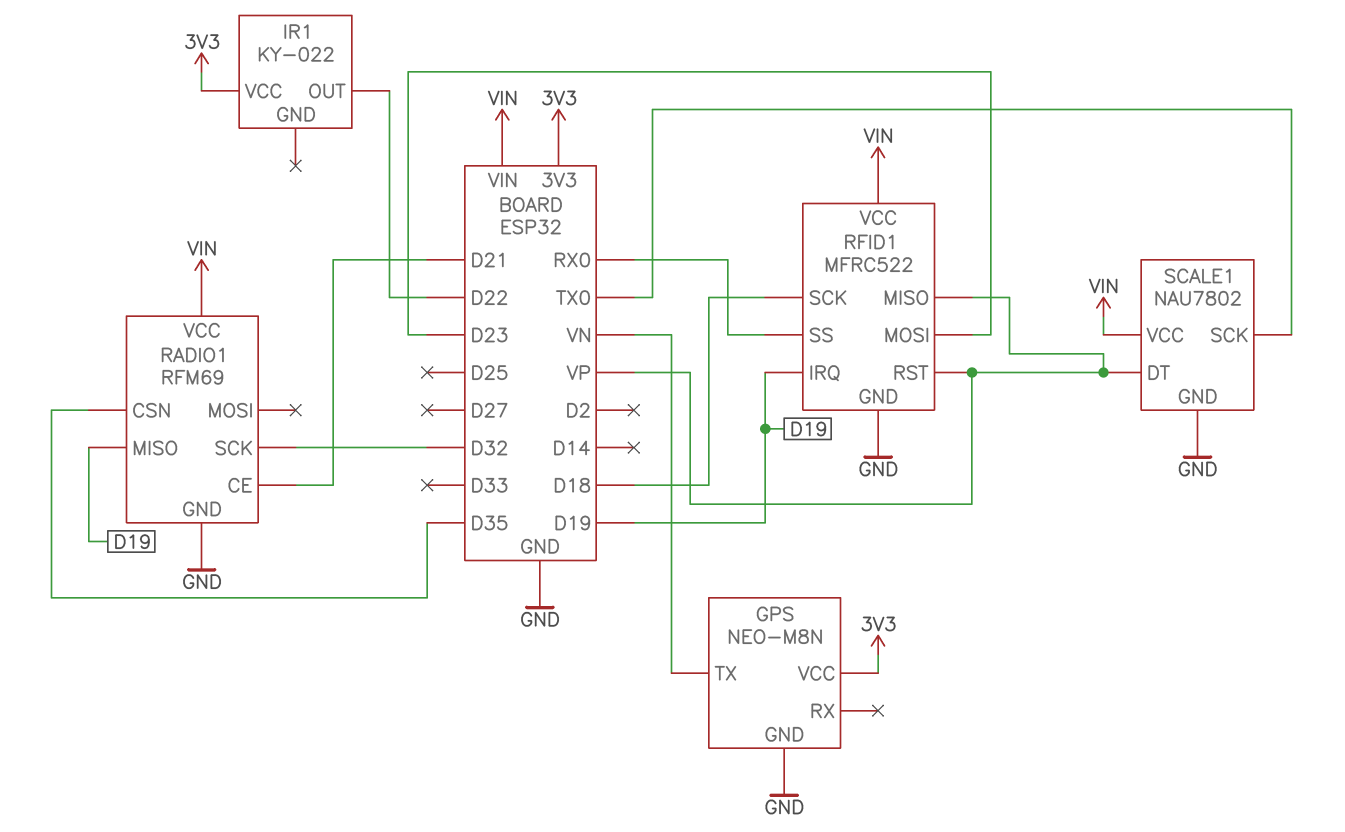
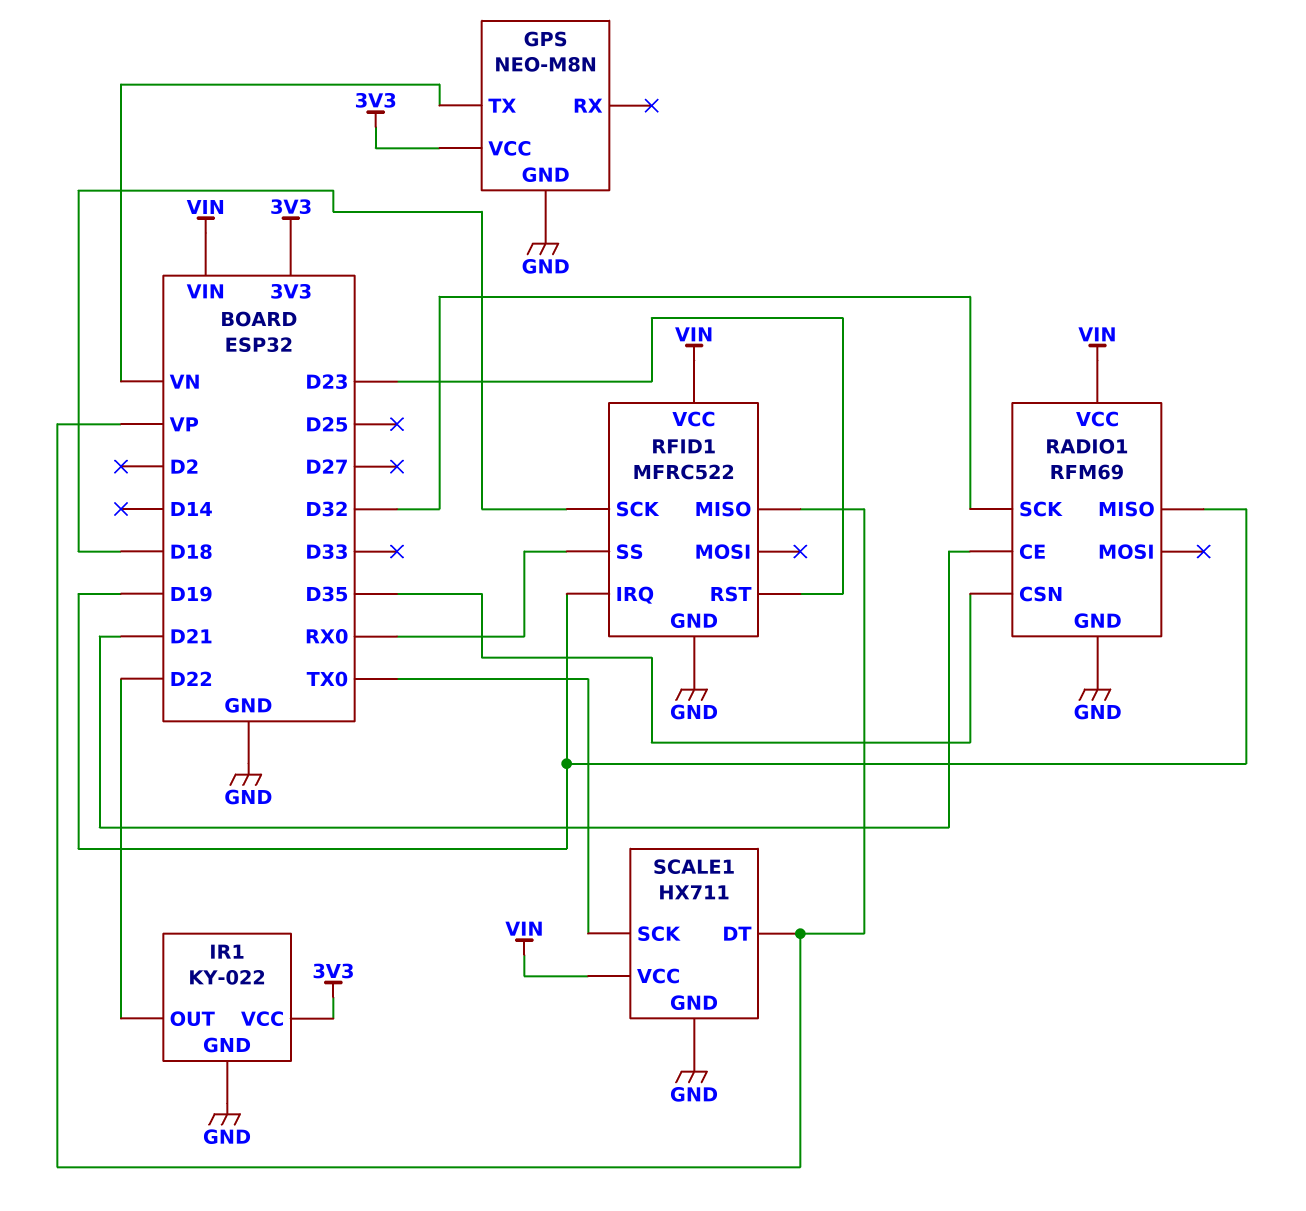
IR1 pin GND: none -> GND
RFID1 pin MOSI: D23 -> none
RFID1 pin RST: VP -> D23
SCALE1: NAU7802 -> HX711

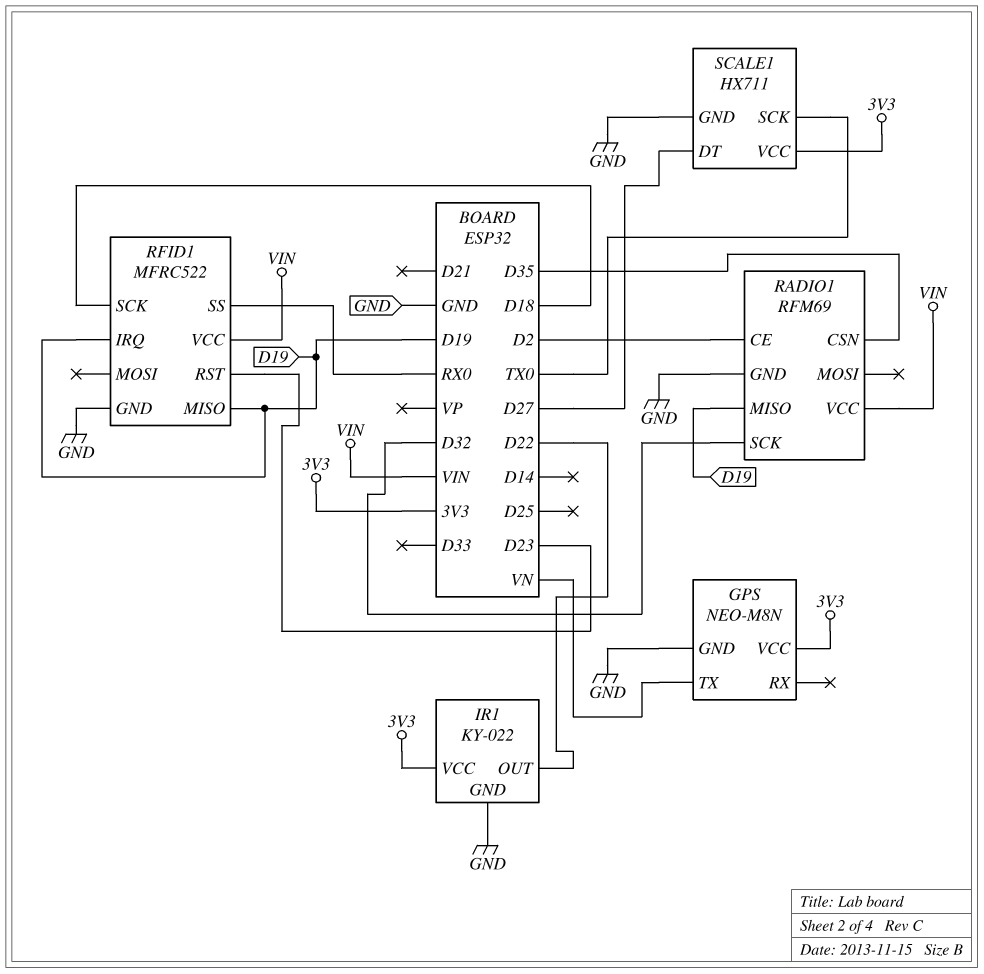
RADIO1 pin CE: D21 -> D2
RFID1 pin MISO: VP -> D19
SCALE1 pin DT: VP -> D27
SCALE1 pin VCC: VIN -> 3V3

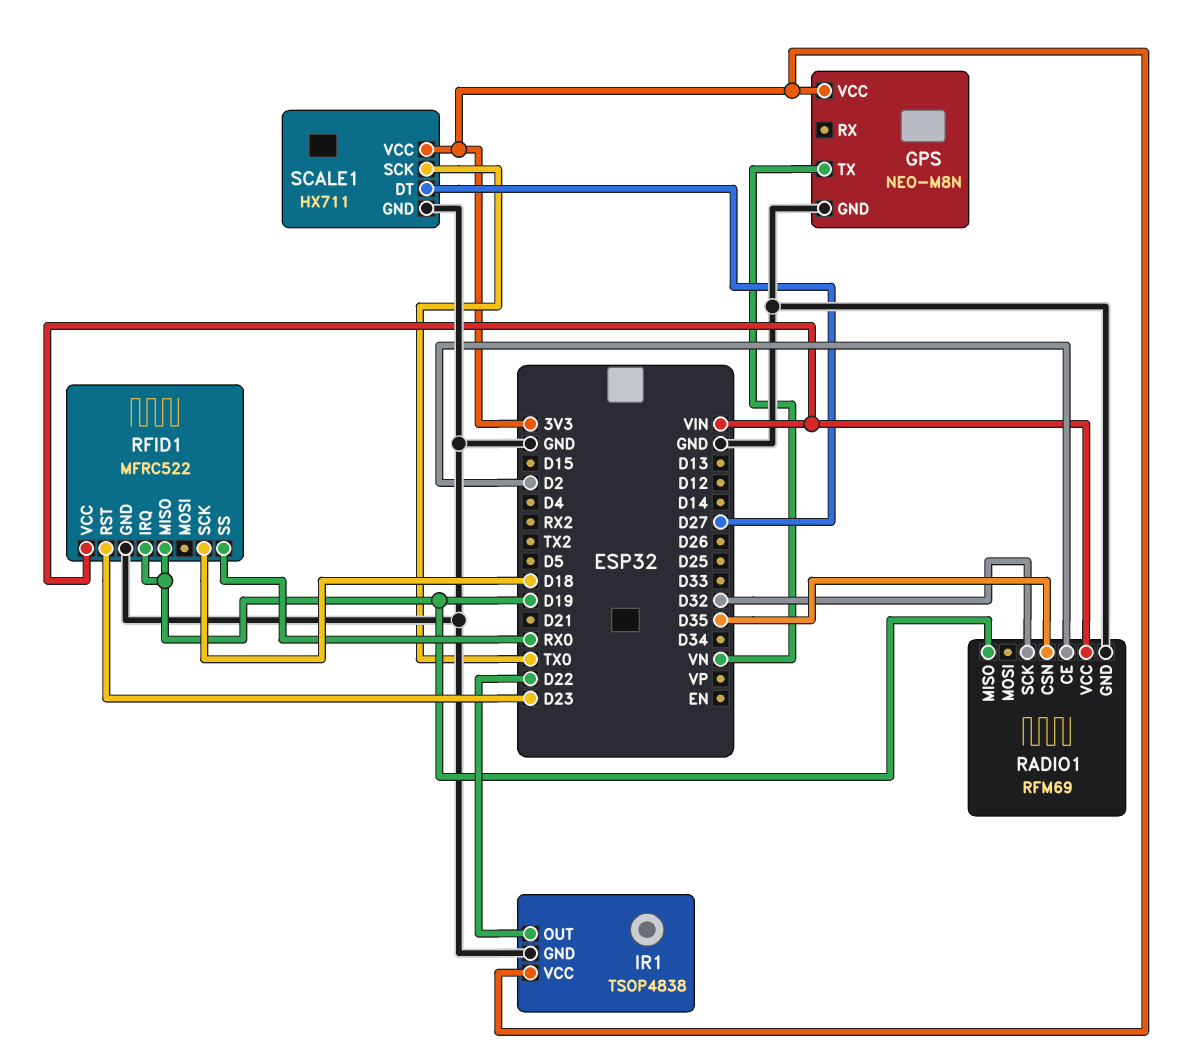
IR1: KY-022 -> TSOP4838

